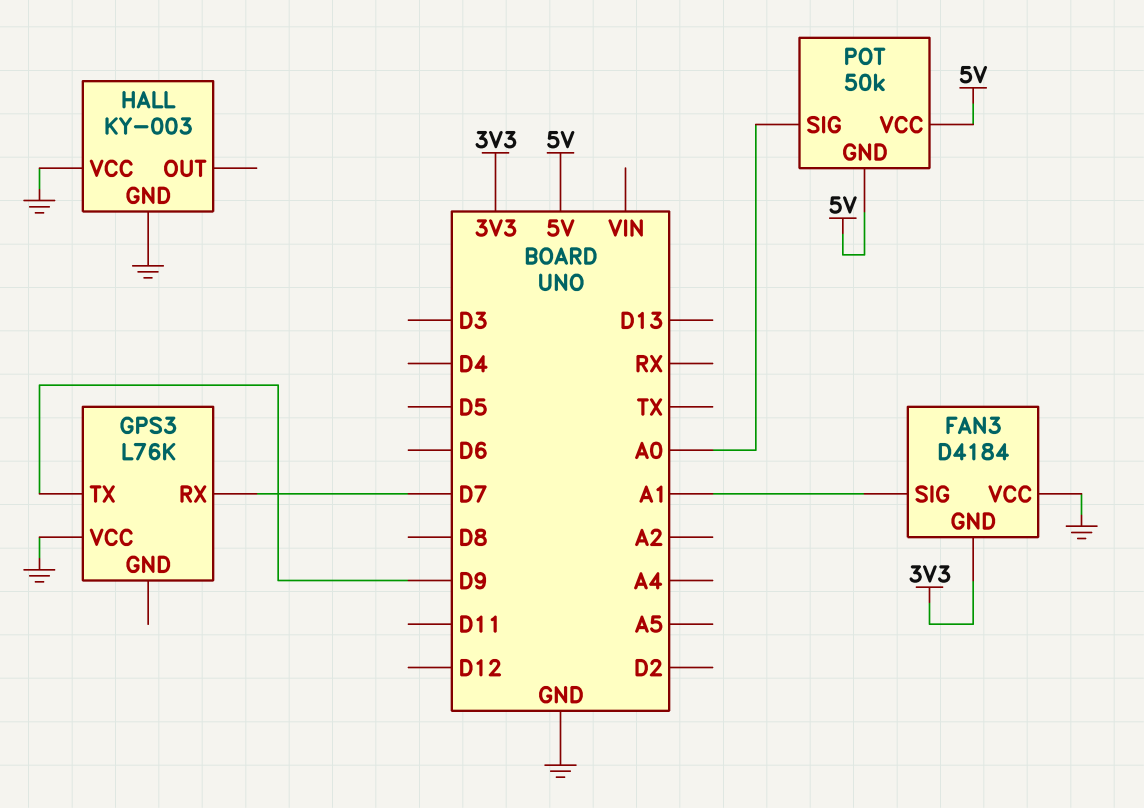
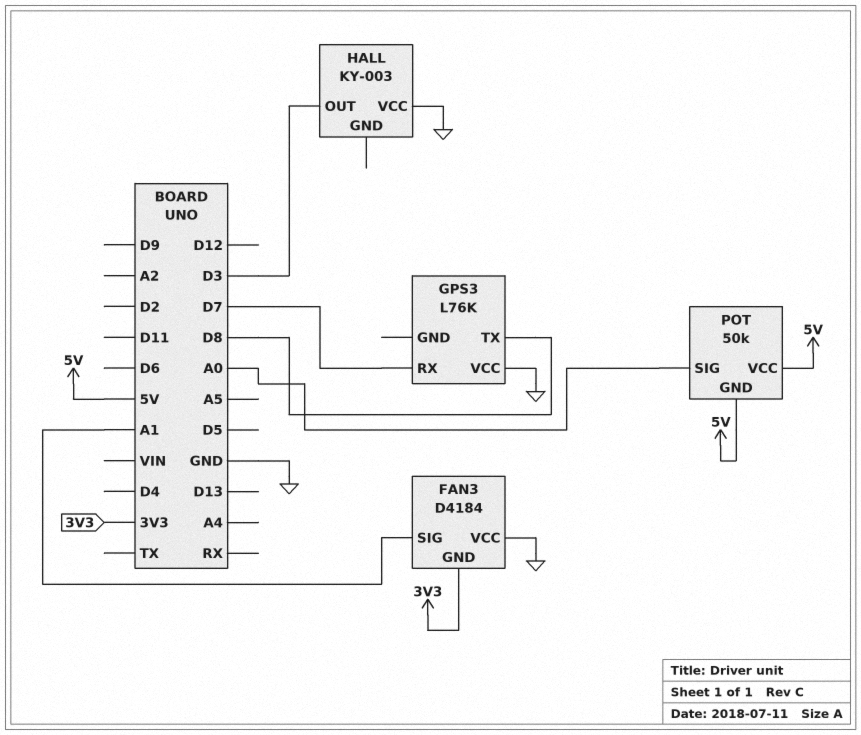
GPS3 pin TX: D9 -> D8
HALL pin GND: GND -> none
HALL pin OUT: none -> D3

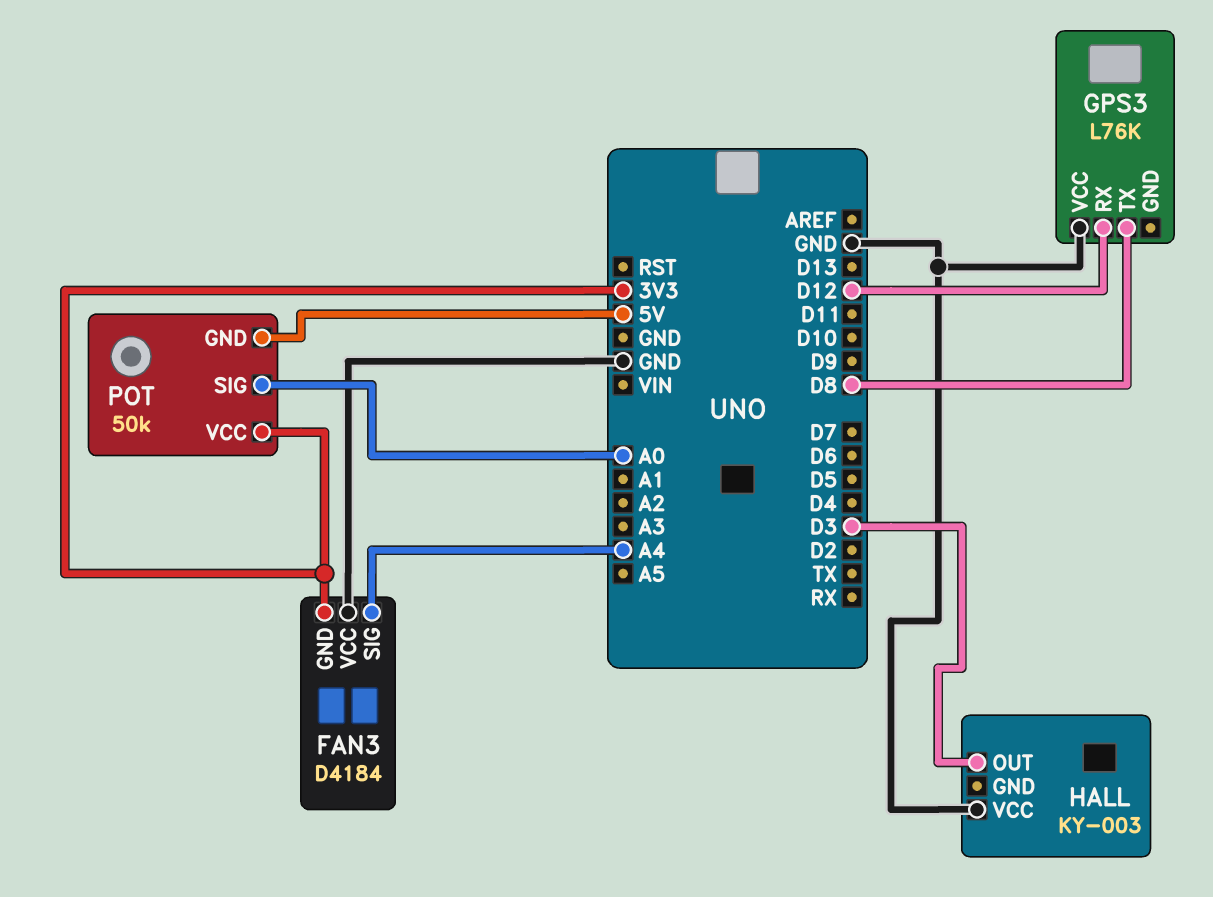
FAN3 pin SIG: A1 -> A4
GPS3 pin RX: D7 -> D12
POT pin VCC: 5V -> 3V3

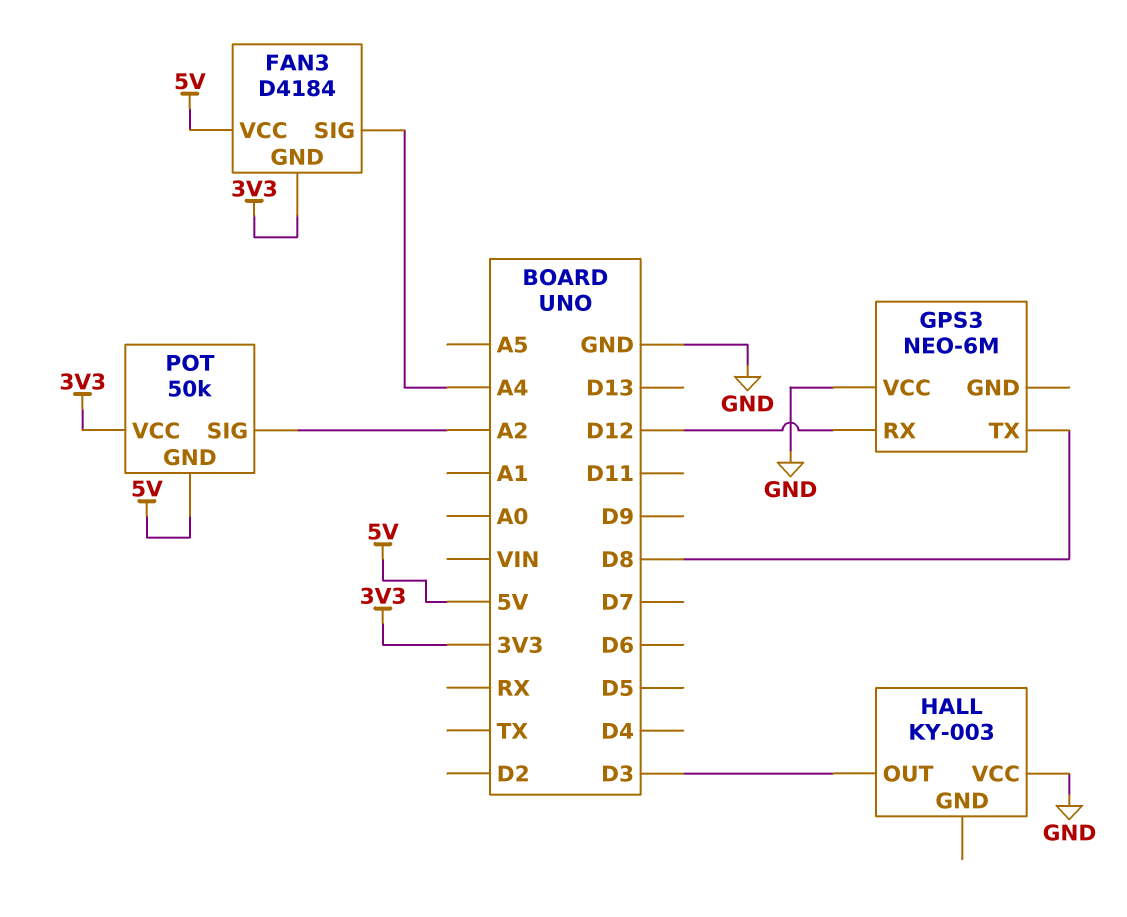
FAN3 pin VCC: GND -> 5V
GPS3: L76K -> NEO-6M
POT pin SIG: A0 -> A2

